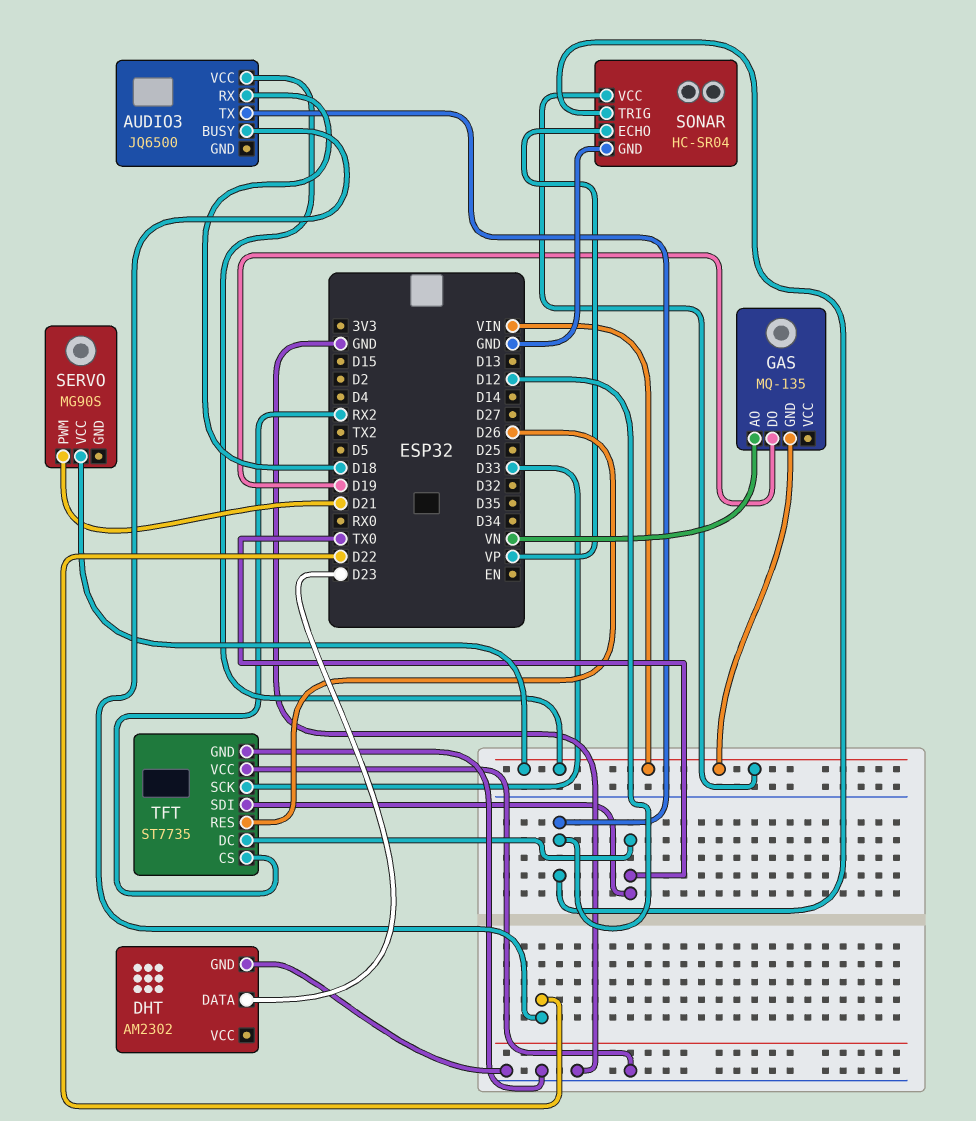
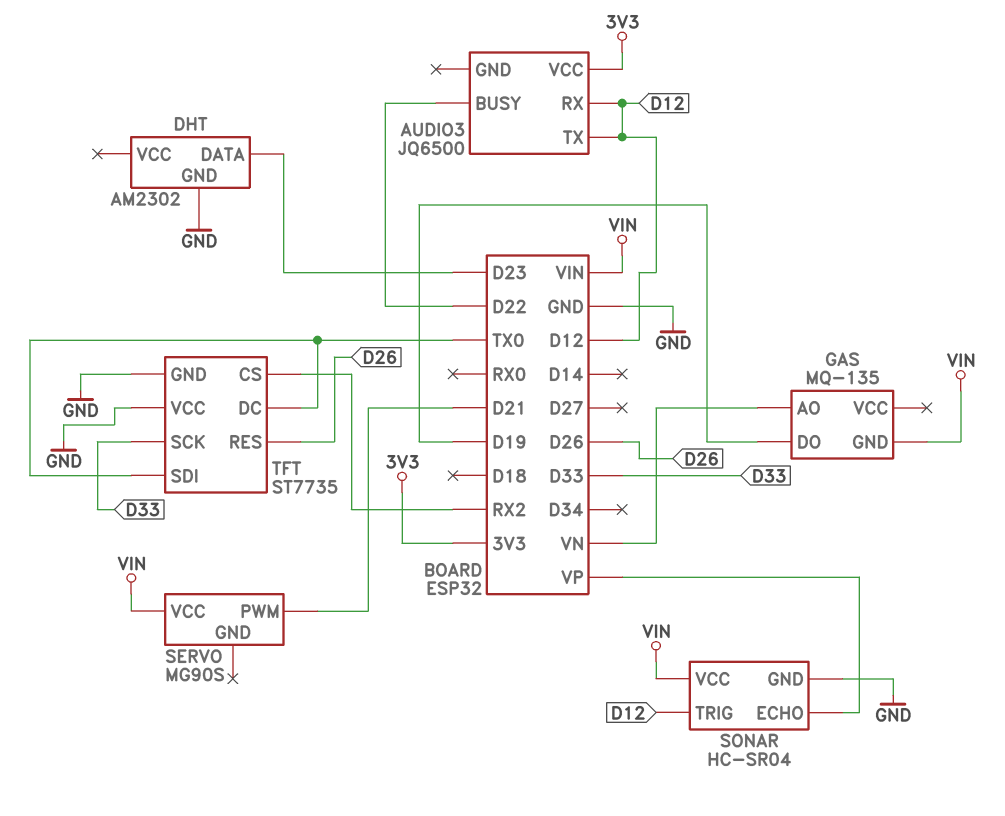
AUDIO3 pin RX: D18 -> D12
AUDIO3 pin VCC: VIN -> 3V3

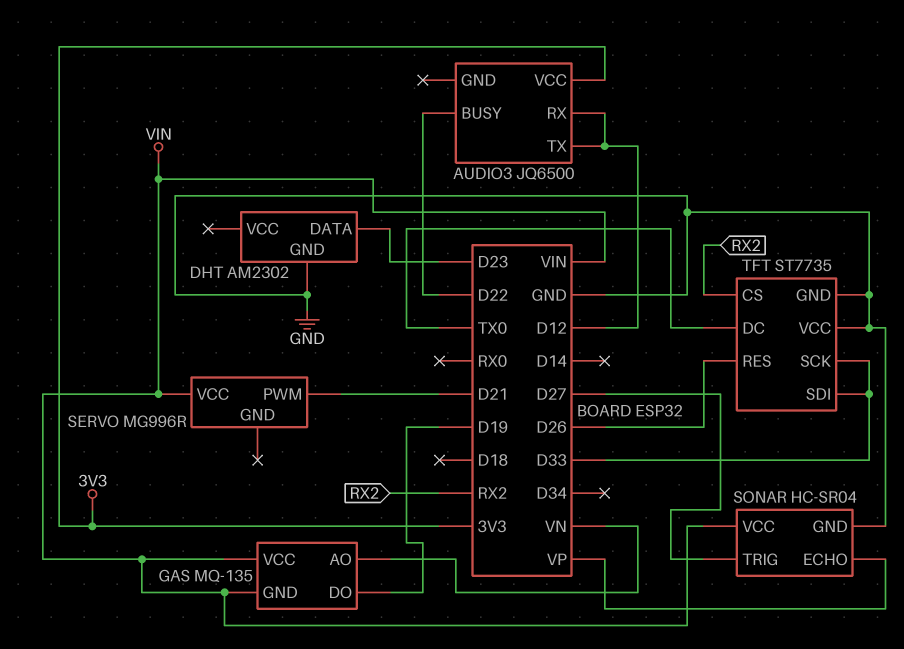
GAS pin VCC: none -> VIN
SERVO: MG90S -> MG996R
SONAR pin TRIG: D12 -> D27
TFT pin SDI: TX0 -> D33

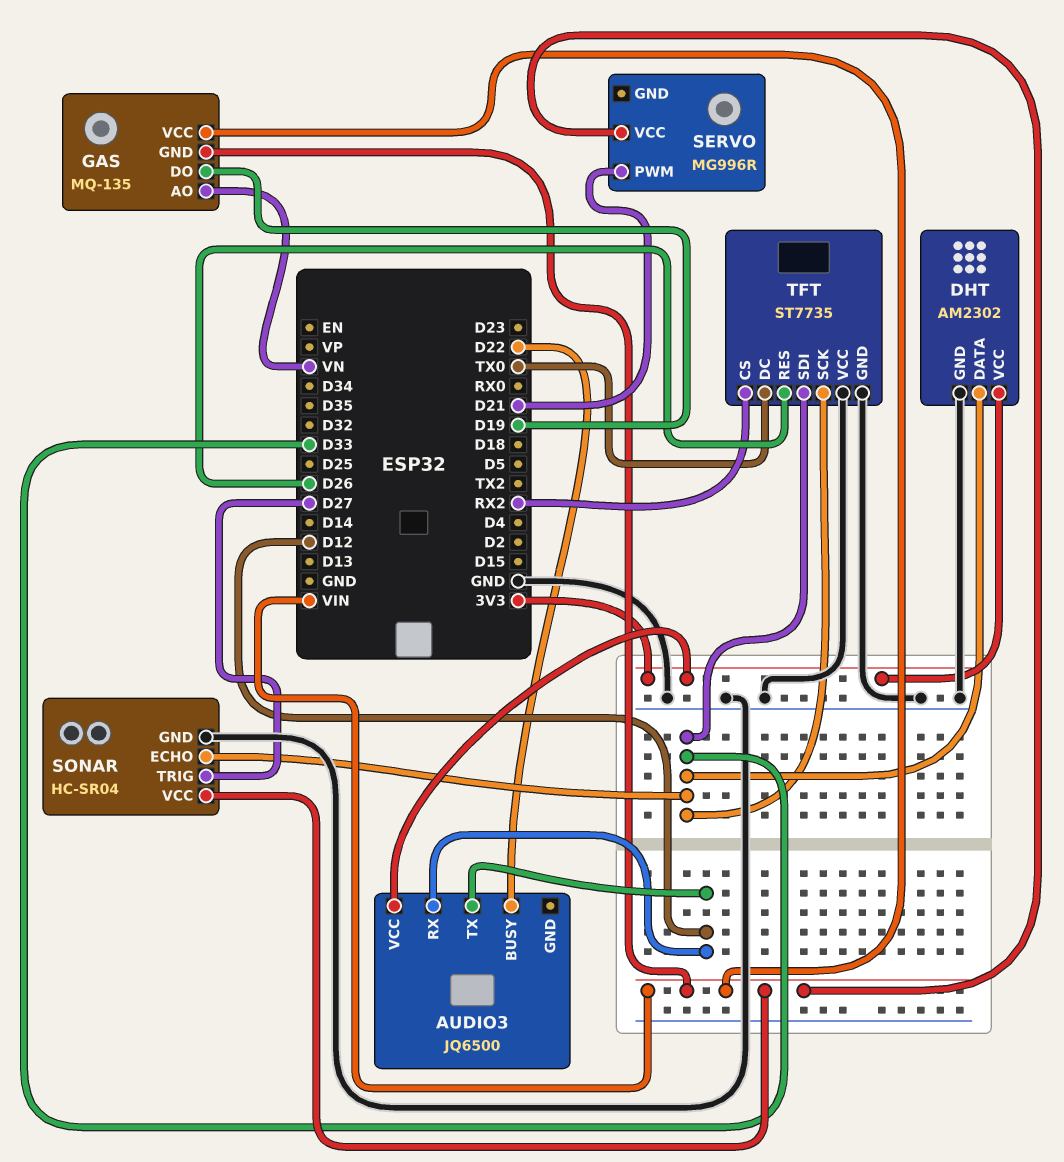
DHT pin DATA: D23 -> D33
DHT pin VCC: none -> 3V3
SONAR pin ECHO: VP -> D33

